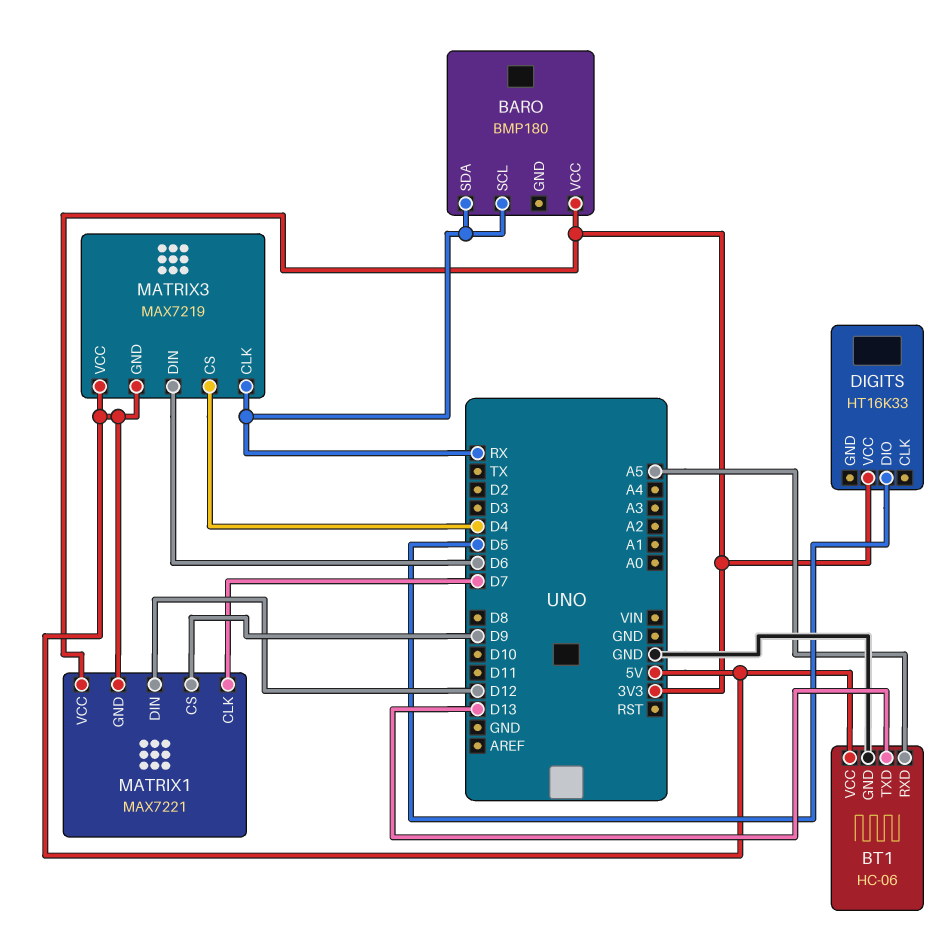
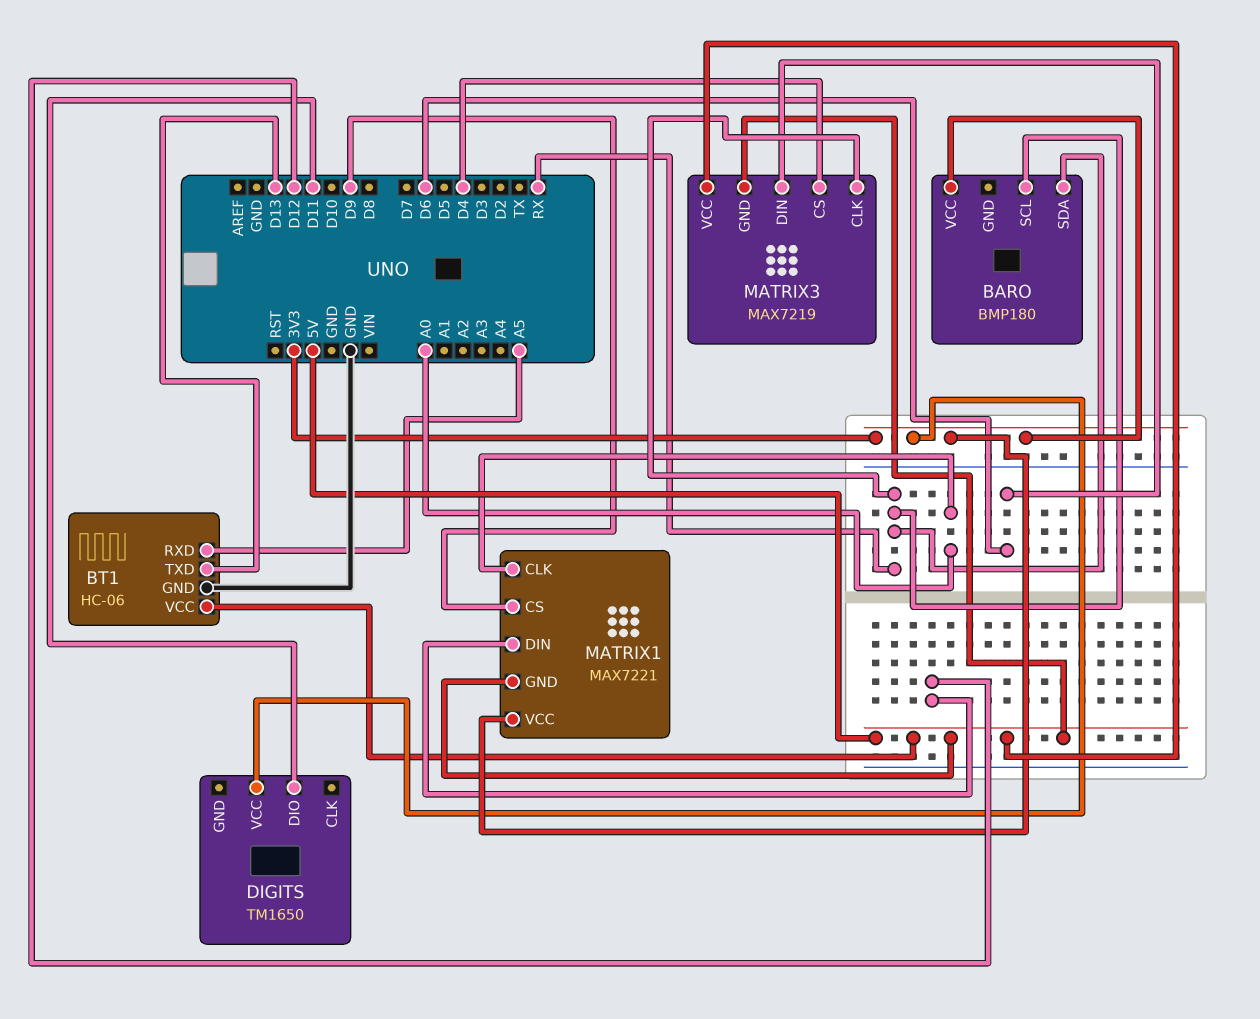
DIGITS: HT16K33 -> TM1650
DIGITS pin DIO: D5 -> D11
MATRIX1 pin CLK: D7 -> A0

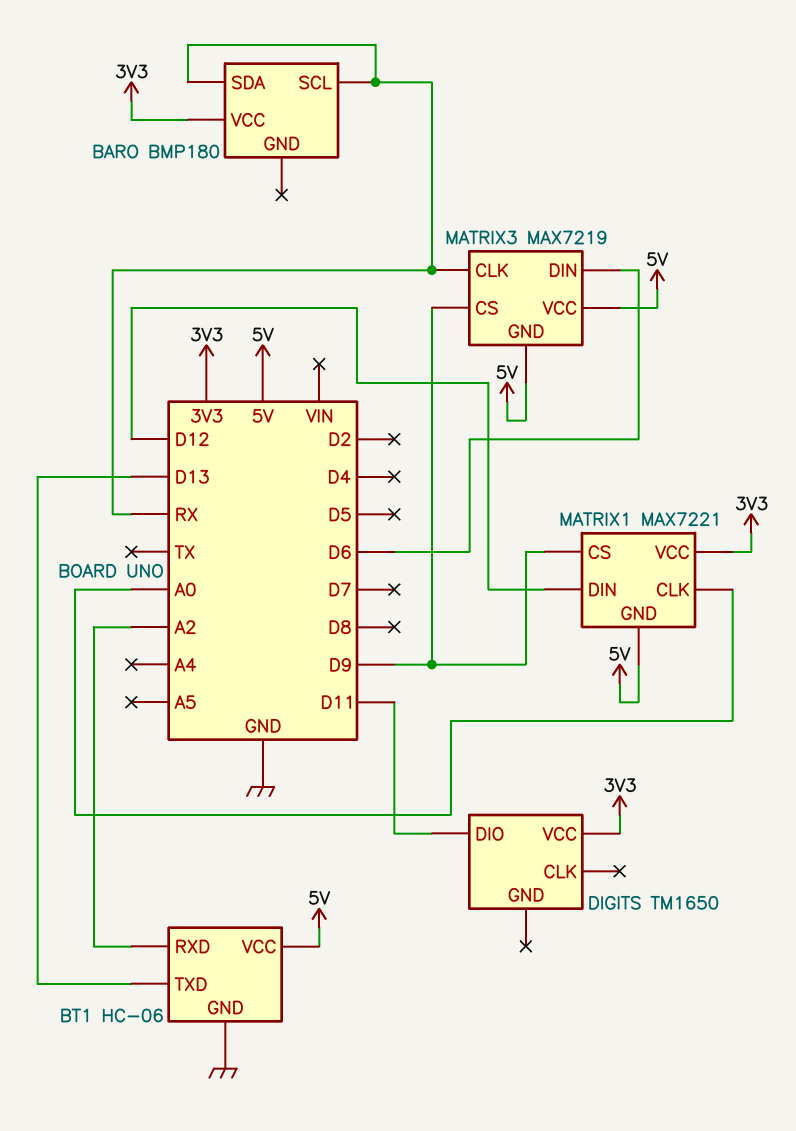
BT1 pin RXD: A5 -> A2
MATRIX3 pin CS: D4 -> D9

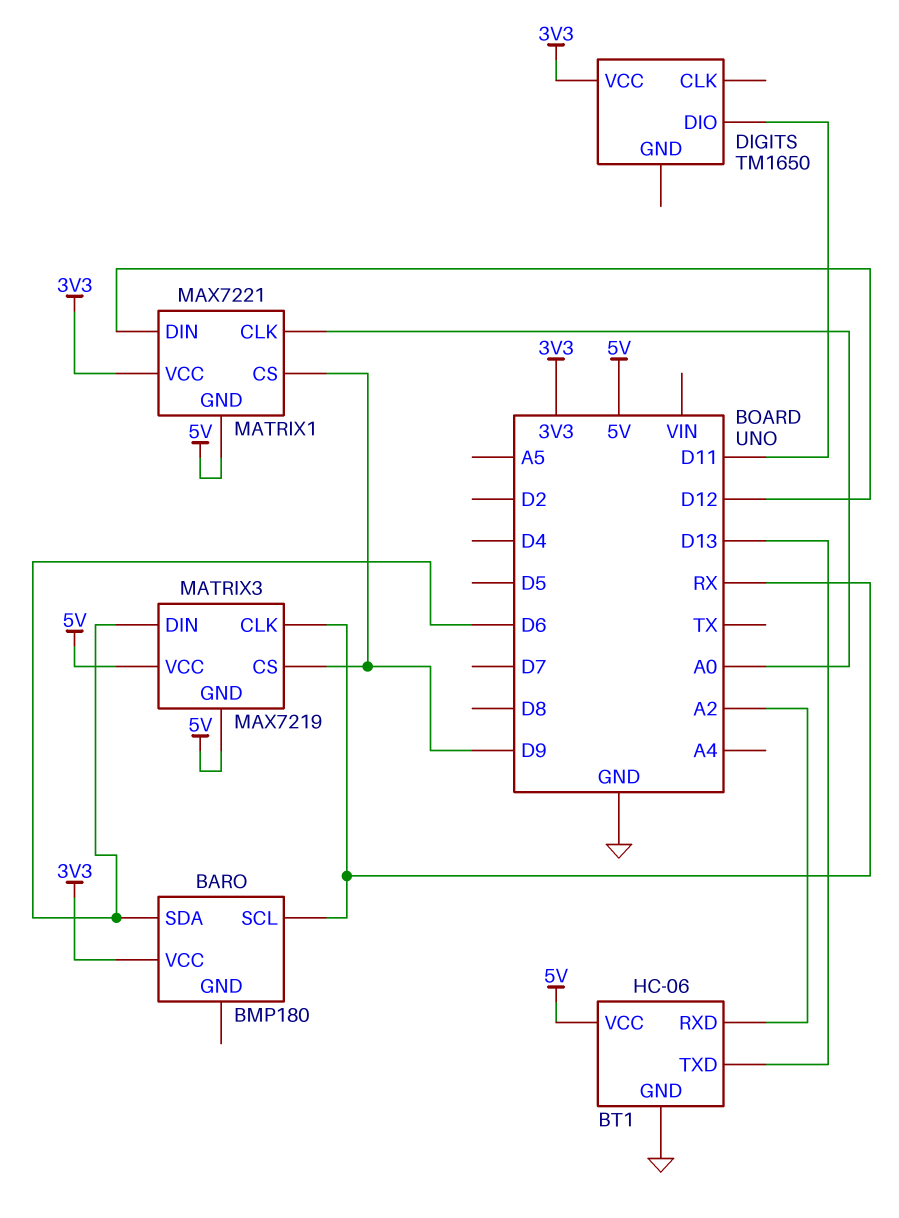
BARO pin SDA: RX -> D6

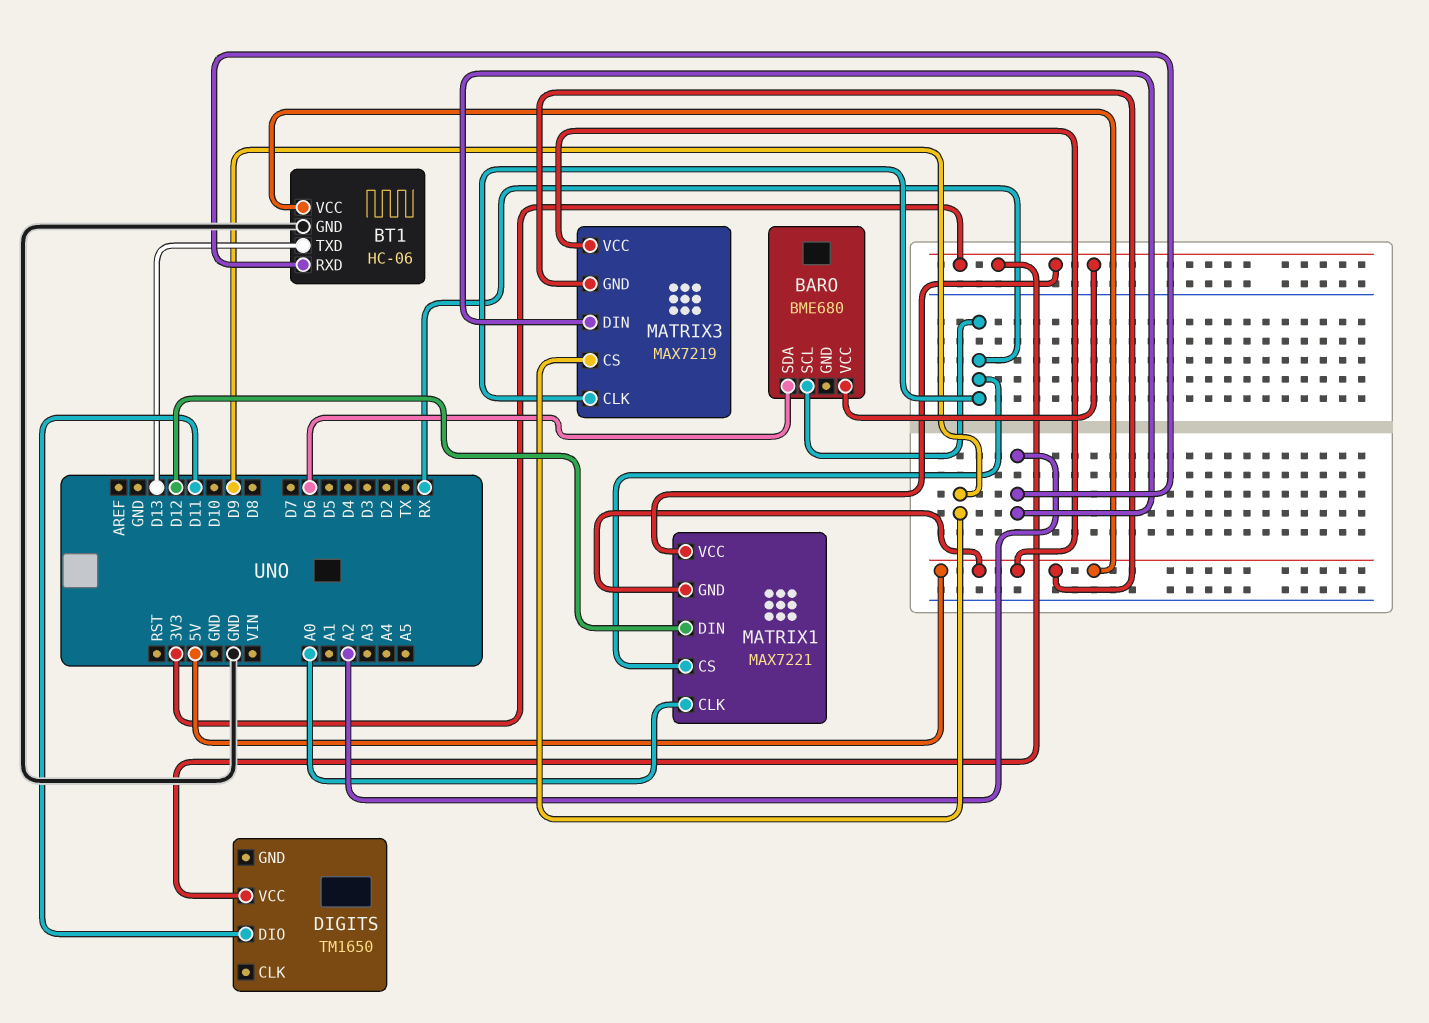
BARO: BMP180 -> BME680
MATRIX1 pin CS: D9 -> RX
MATRIX3 pin DIN: D6 -> A2

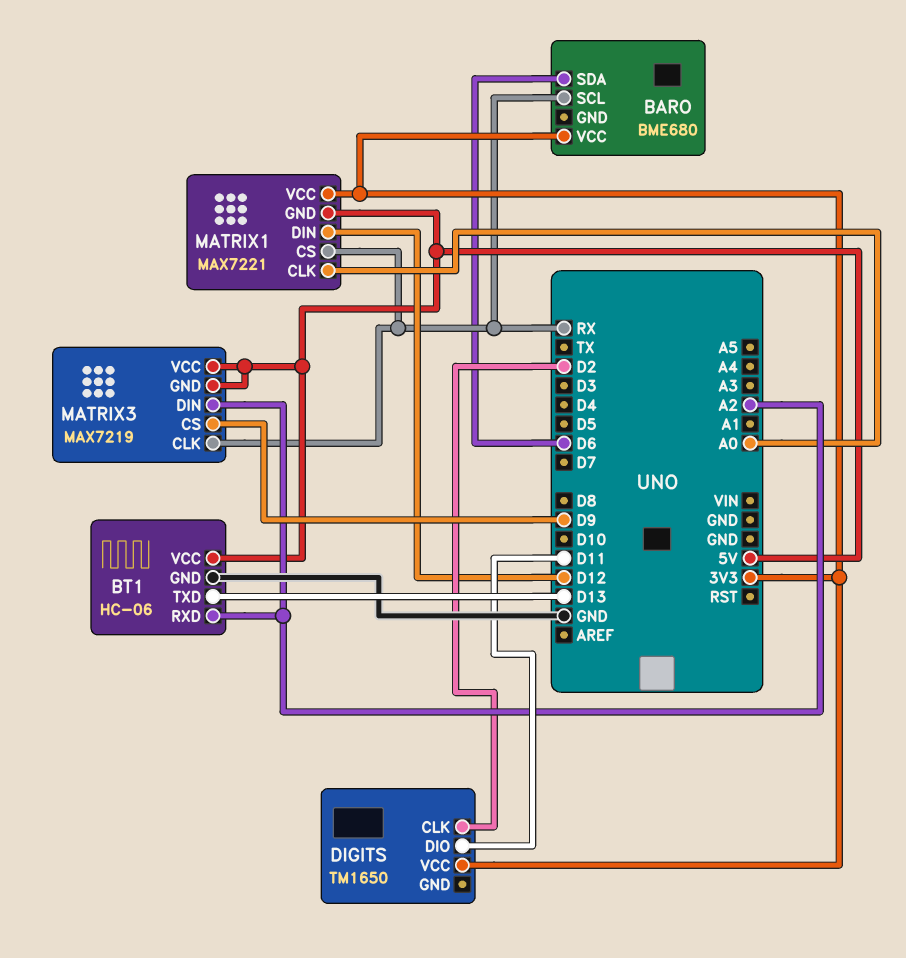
DIGITS pin CLK: none -> D2

